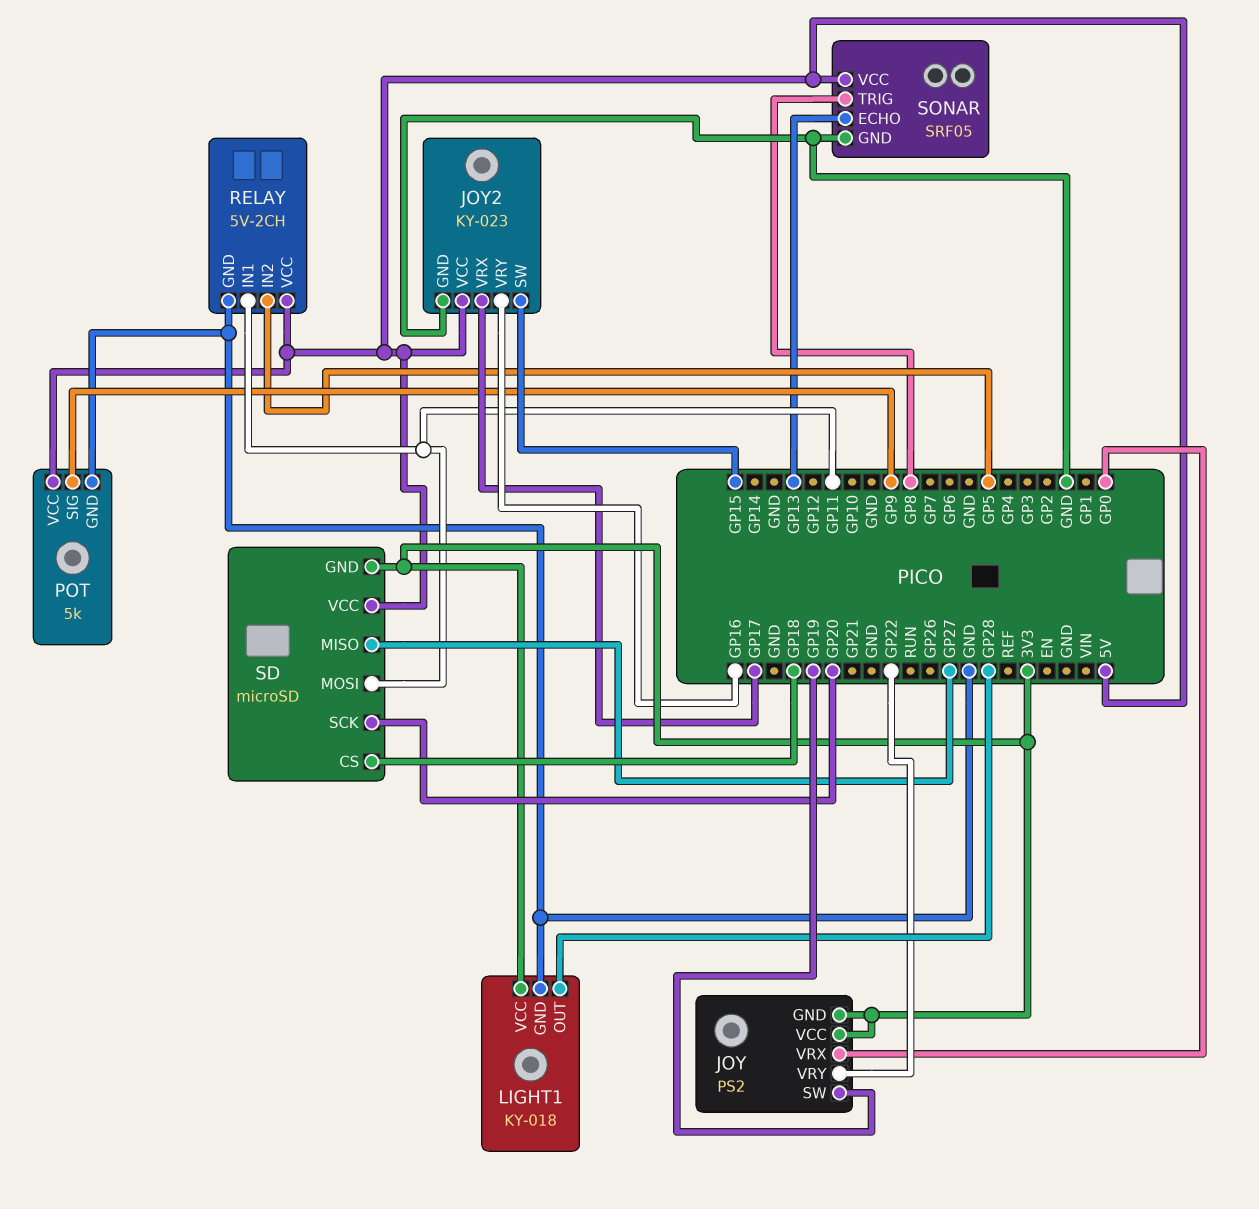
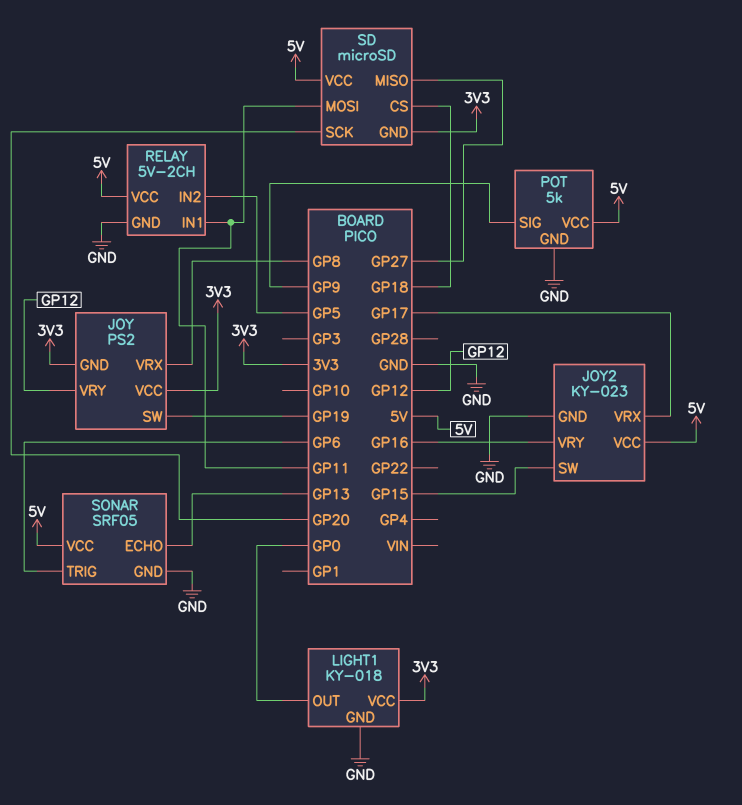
JOY pin VRX: GP0 -> GP8
JOY pin VRY: GP22 -> GP12
LIGHT1 pin OUT: GP28 -> GP0
SONAR pin TRIG: GP8 -> GP6

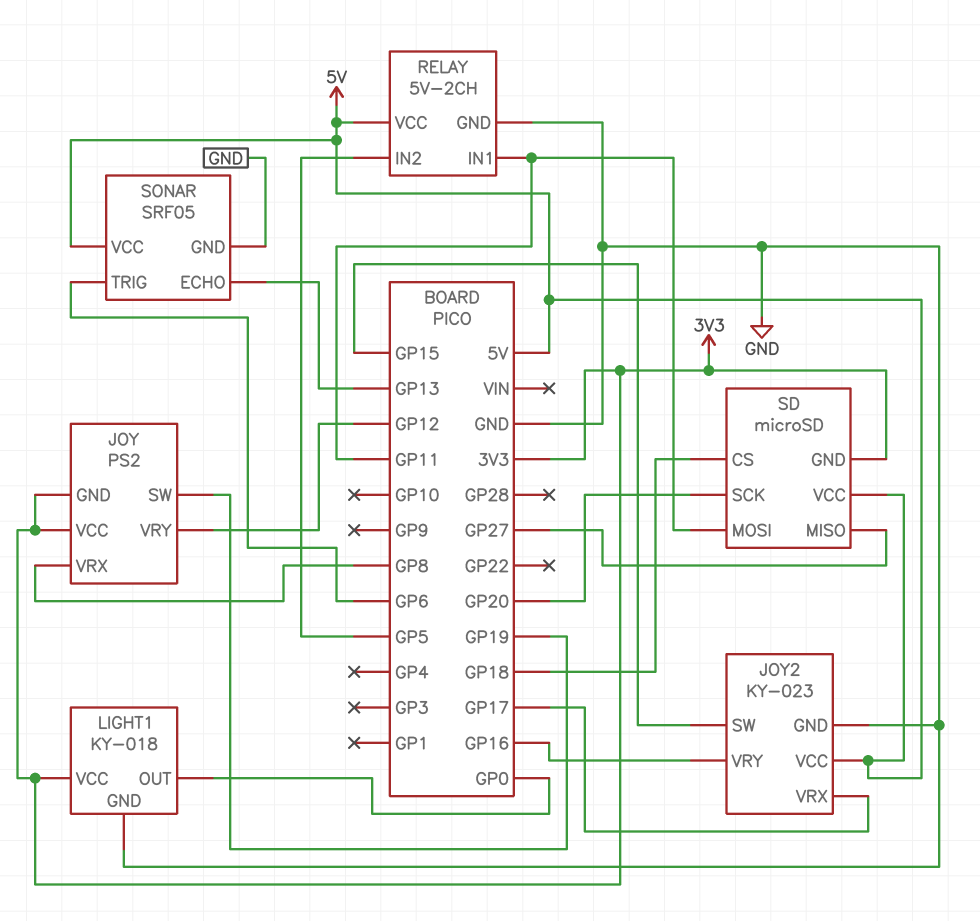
POT: 5k -> none
POT pin GND: GND -> none
POT pin SIG: GP9 -> none
POT pin VCC: 5V -> none

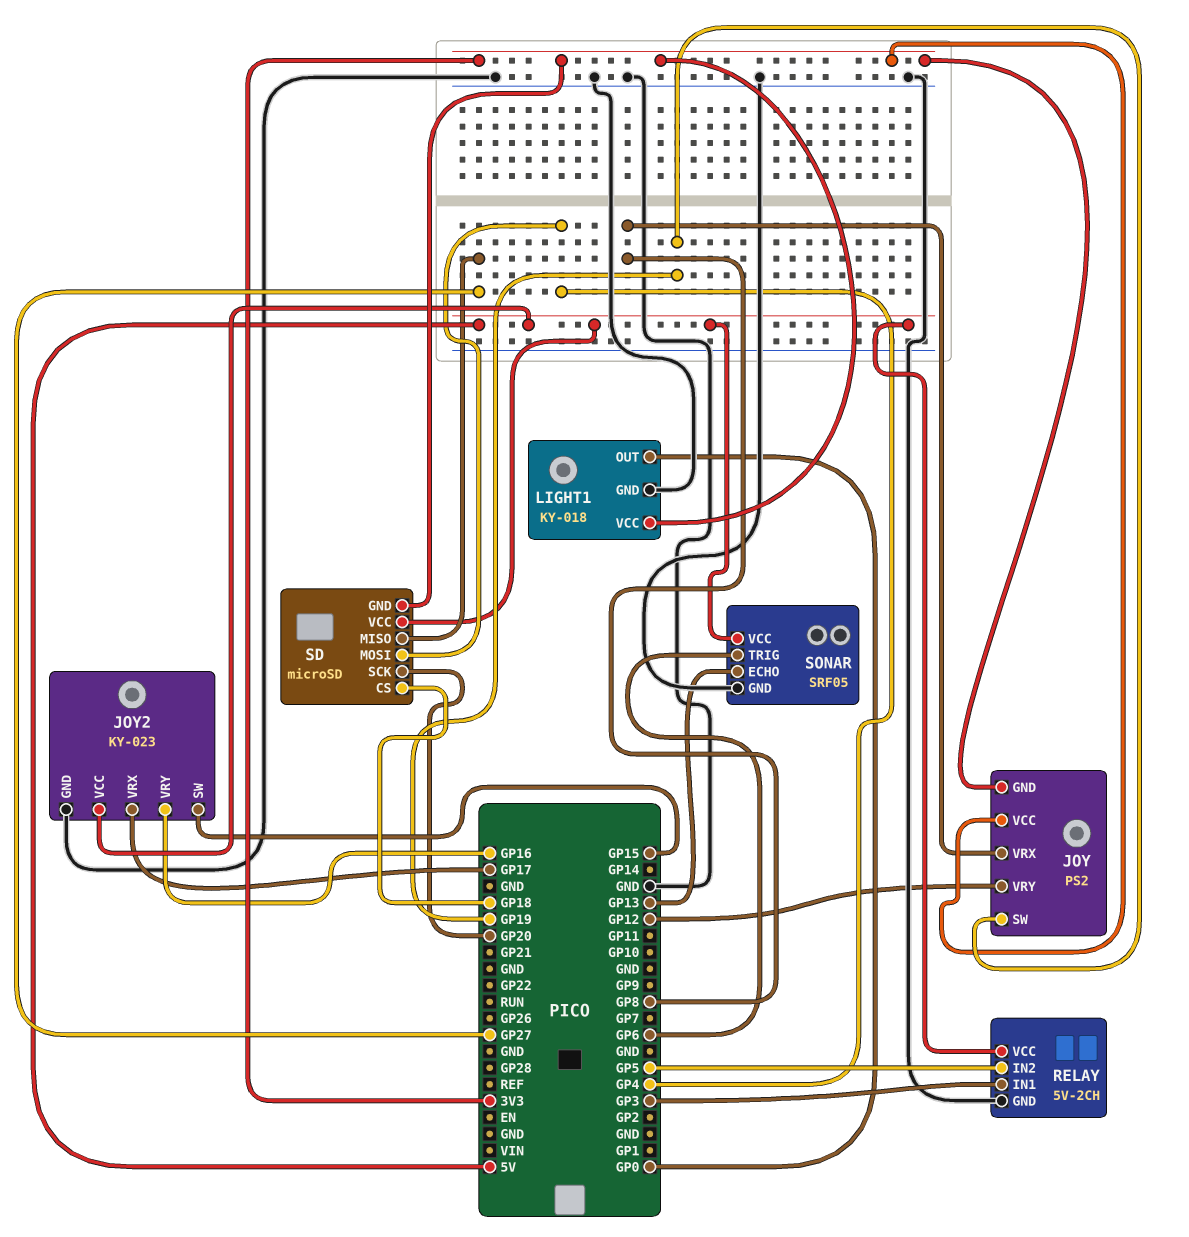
RELAY pin IN1: GP11 -> GP3
SD pin MOSI: GP11 -> GP4

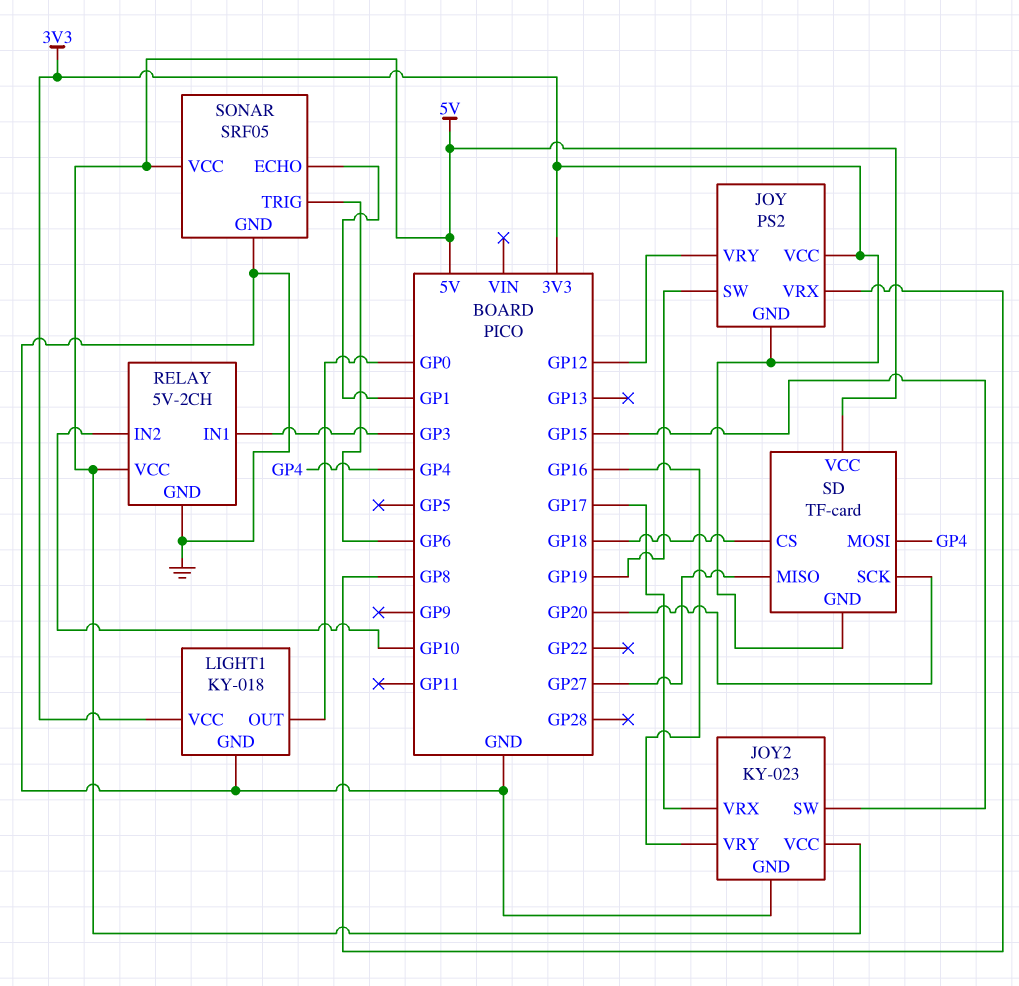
RELAY pin IN2: GP5 -> GP10
SD: microSD -> TF-card
SONAR pin ECHO: GP13 -> GP1

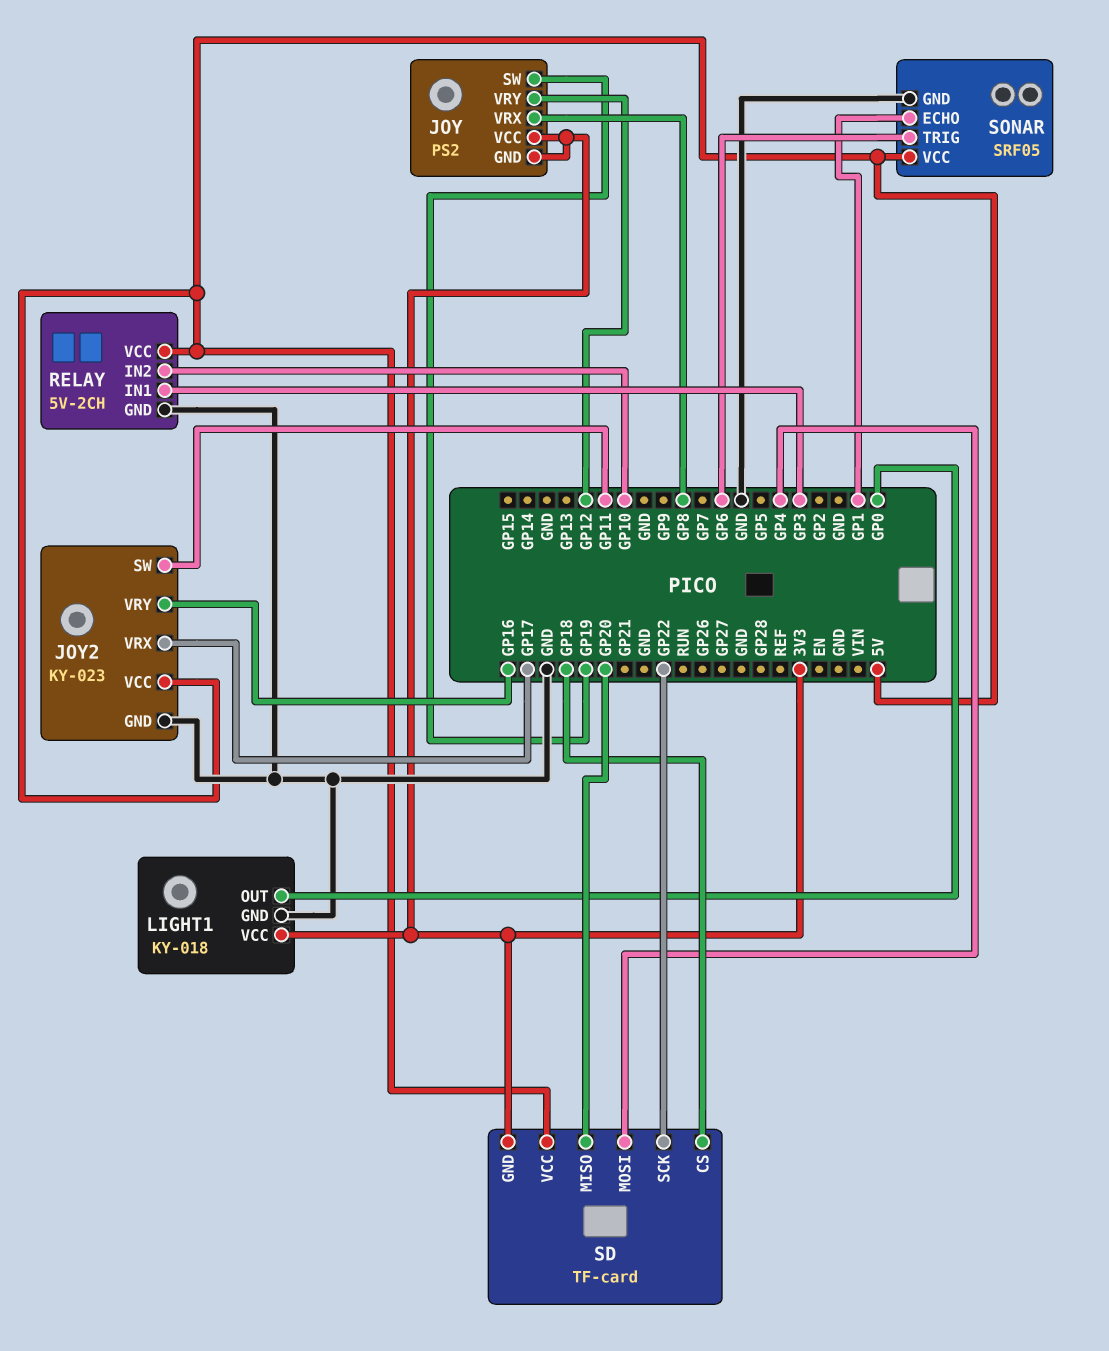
JOY2 pin SW: GP15 -> GP11
SD pin MISO: GP27 -> GP20
SD pin SCK: GP20 -> GP22

